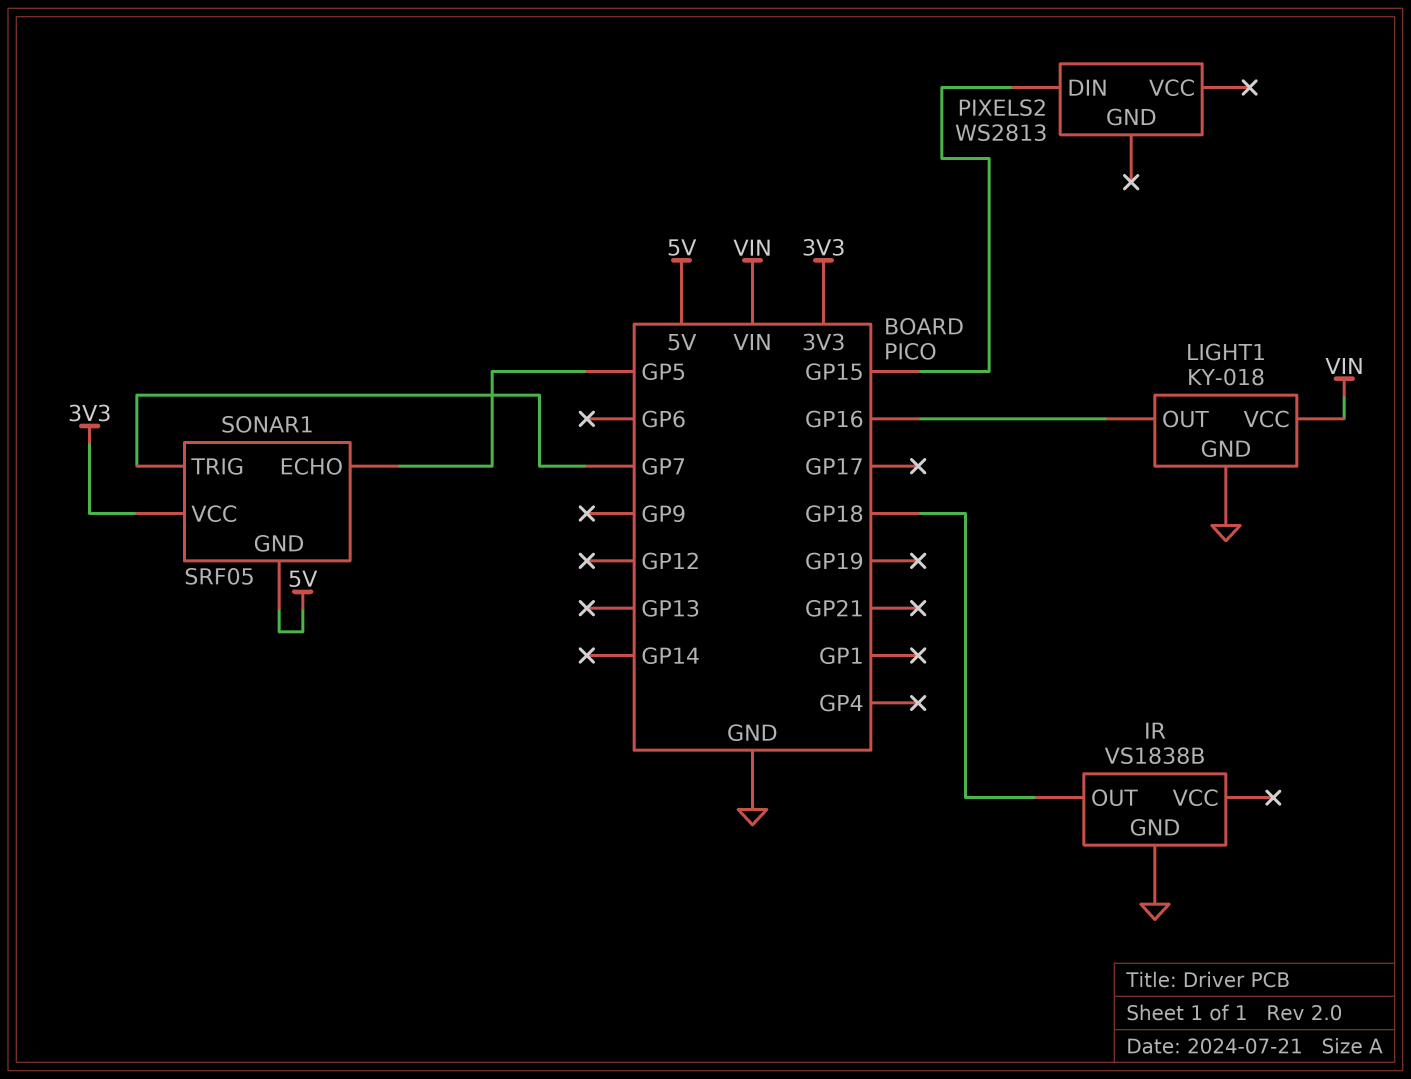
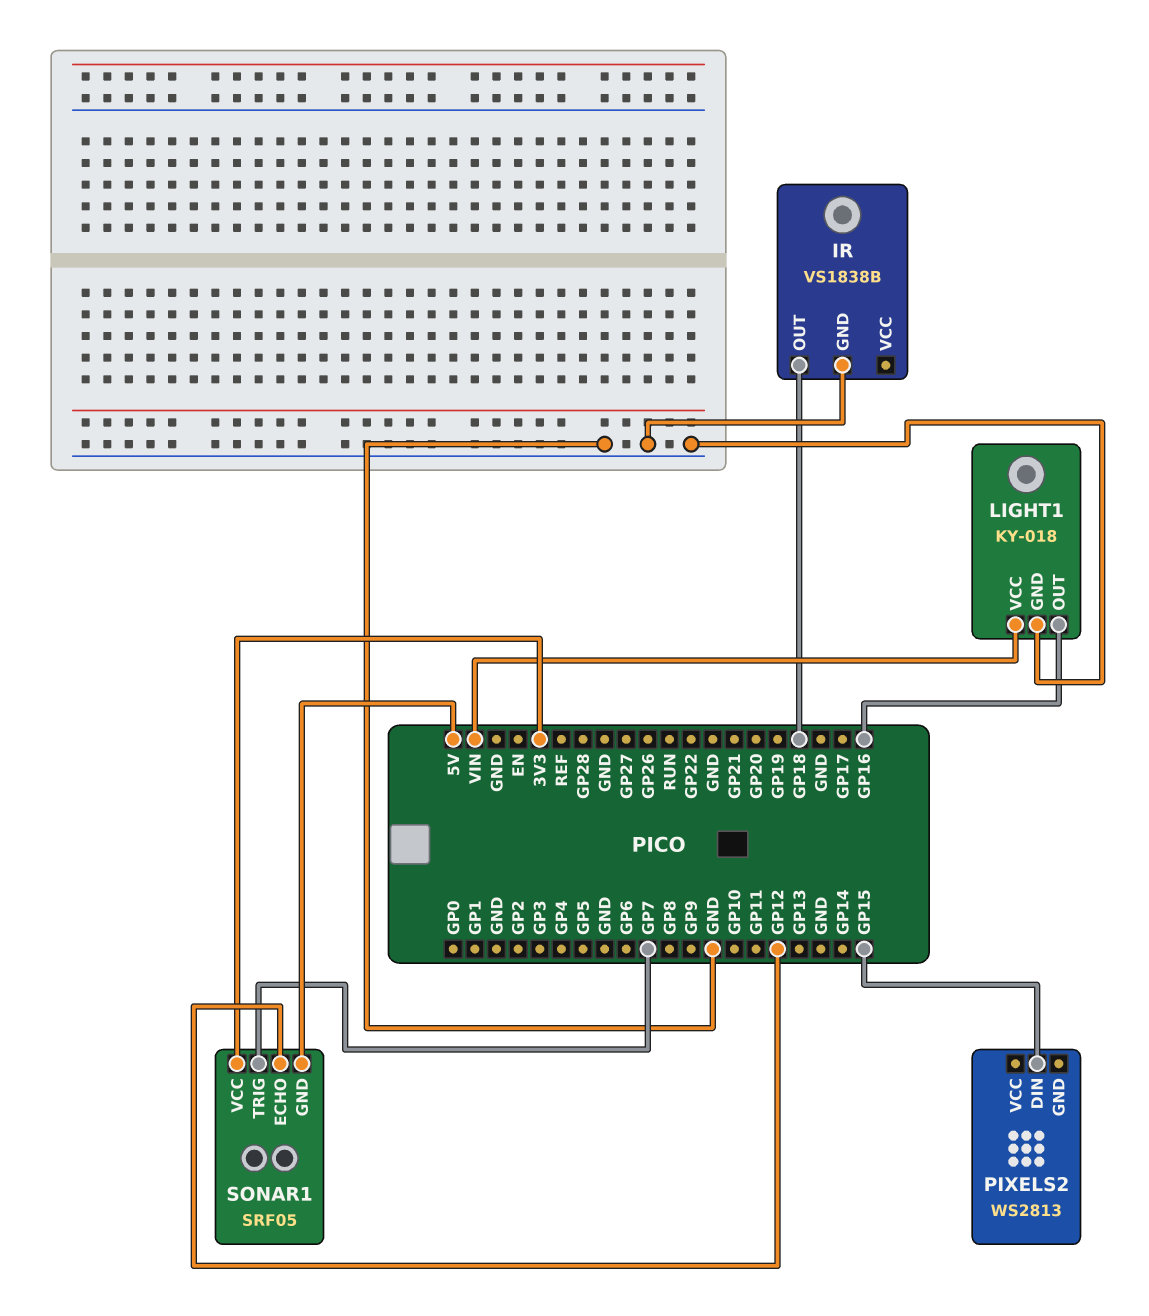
SONAR1 pin ECHO: GP5 -> GP12

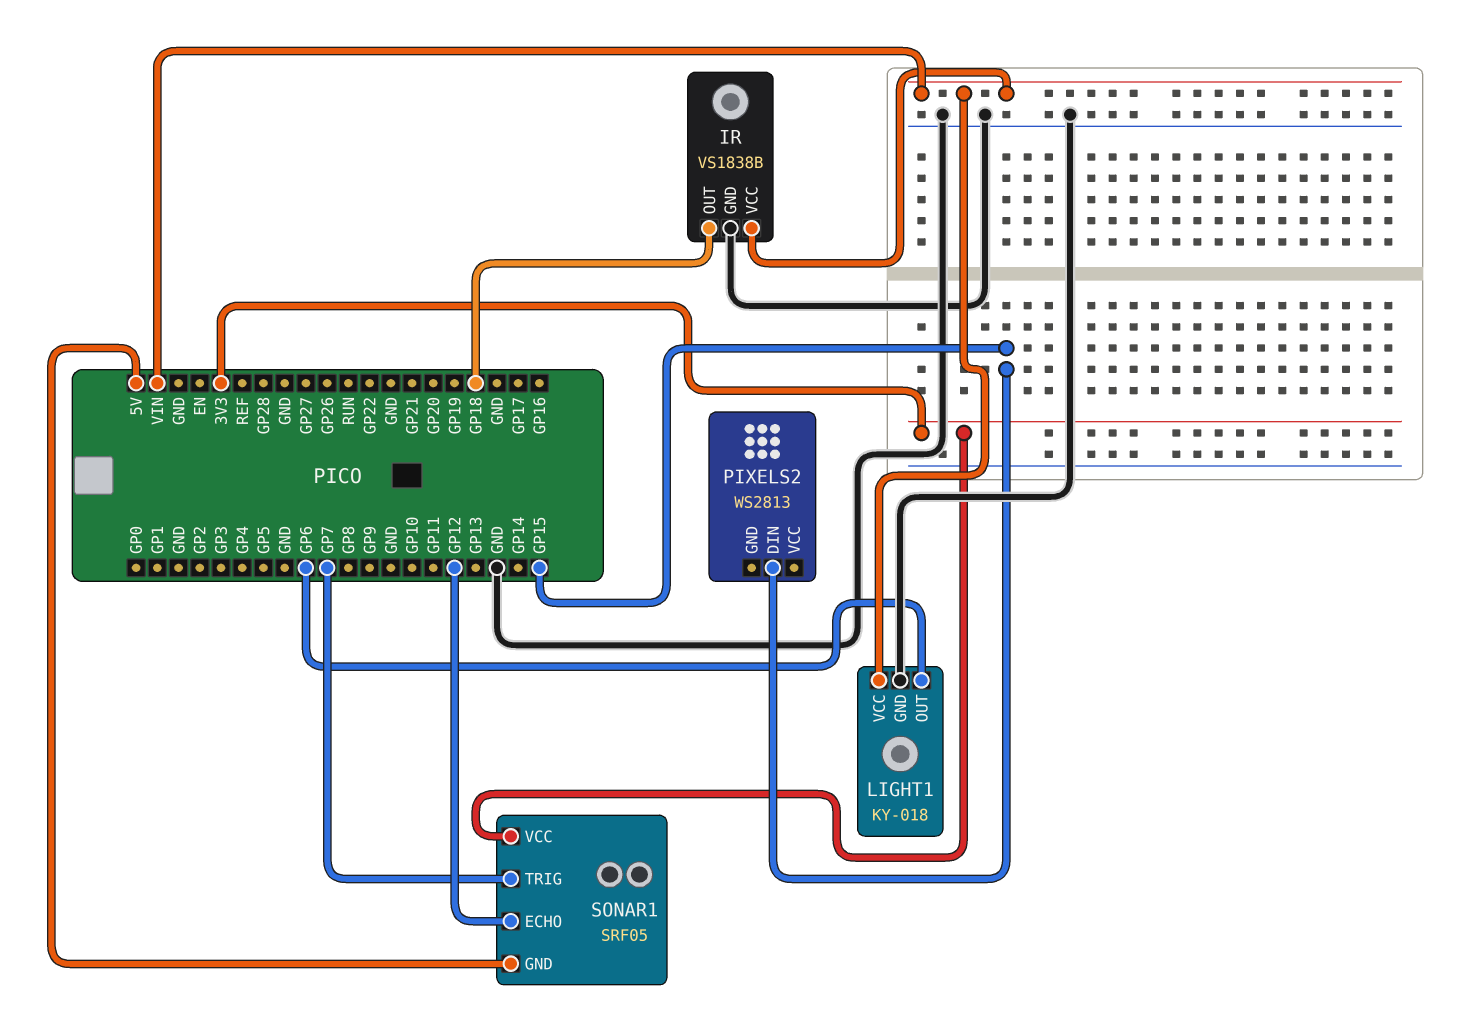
IR pin VCC: none -> VIN
LIGHT1 pin OUT: GP16 -> GP6

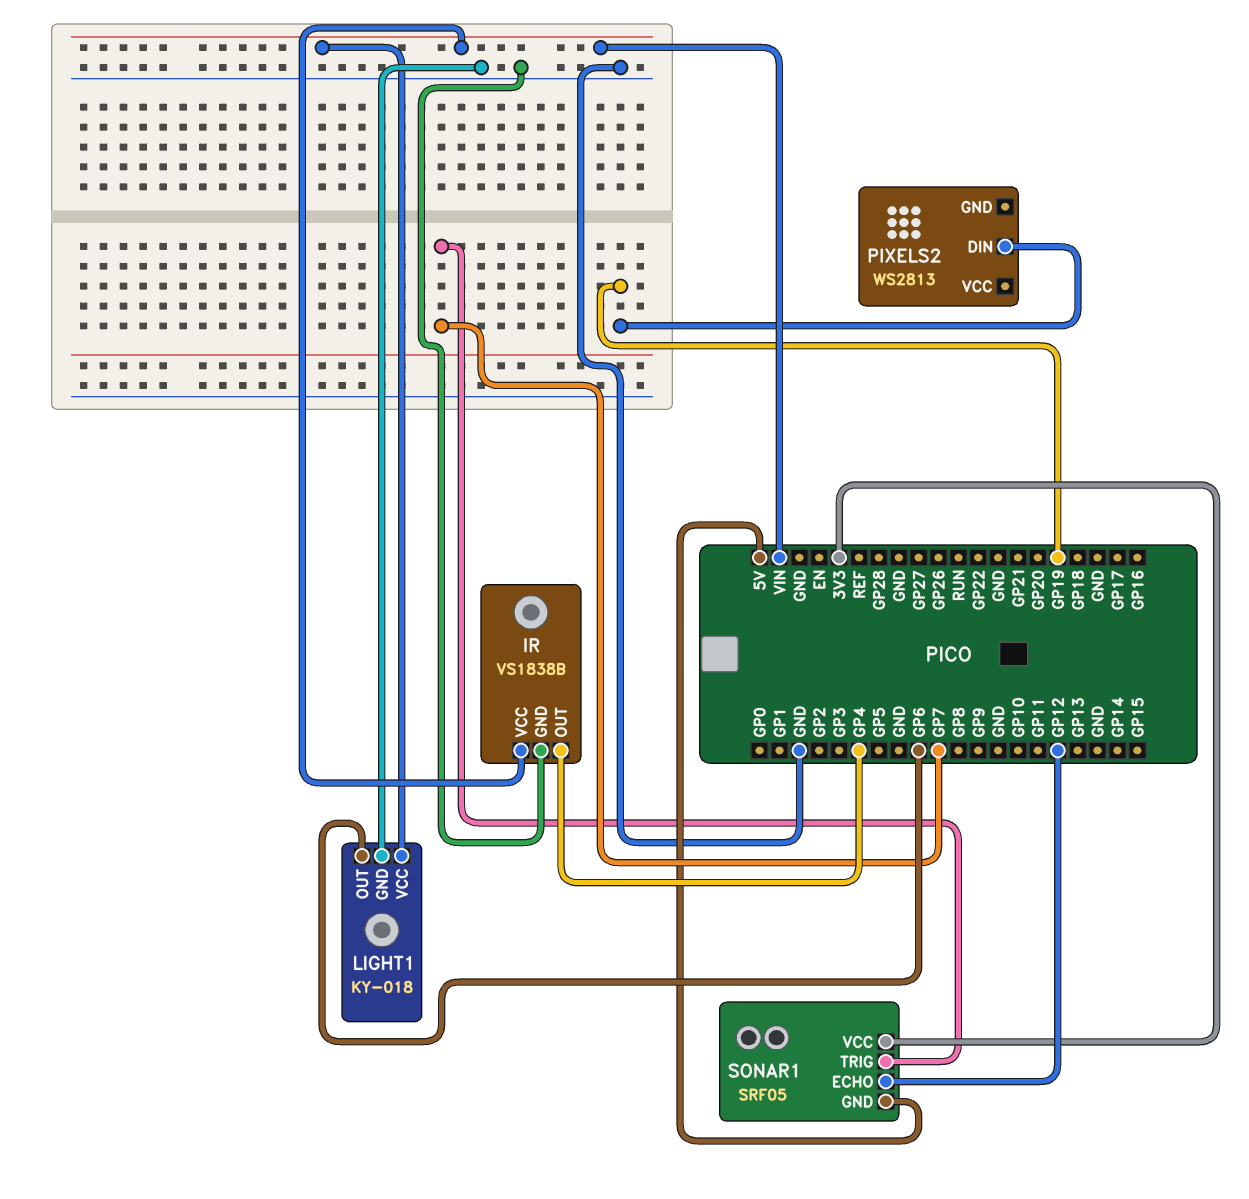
IR pin OUT: GP18 -> GP4
PIXELS2 pin DIN: GP15 -> GP19

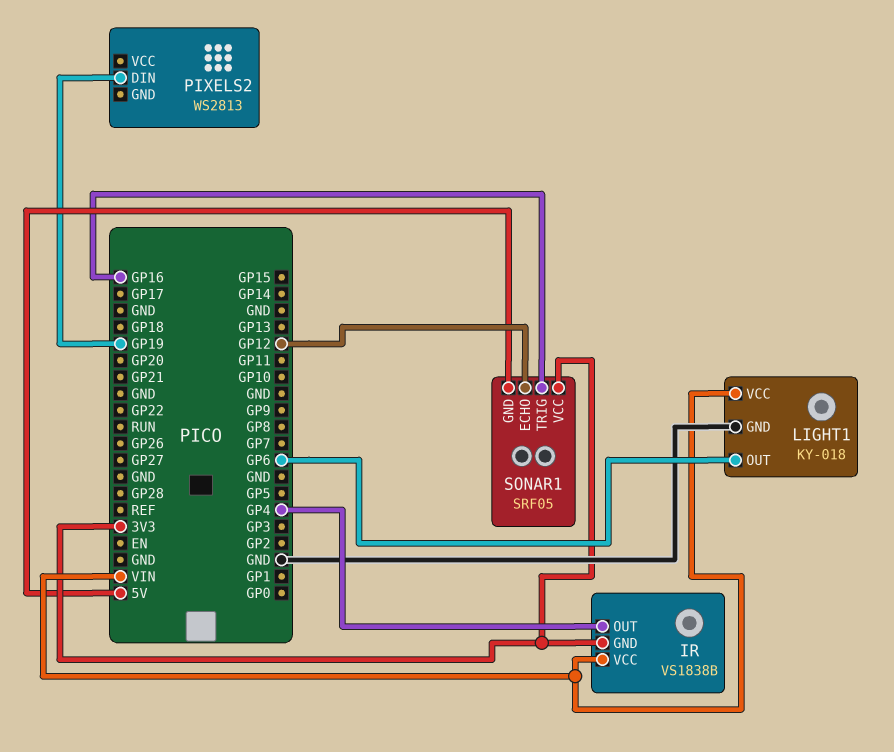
IR pin GND: GND -> 3V3
SONAR1 pin TRIG: GP7 -> GP16

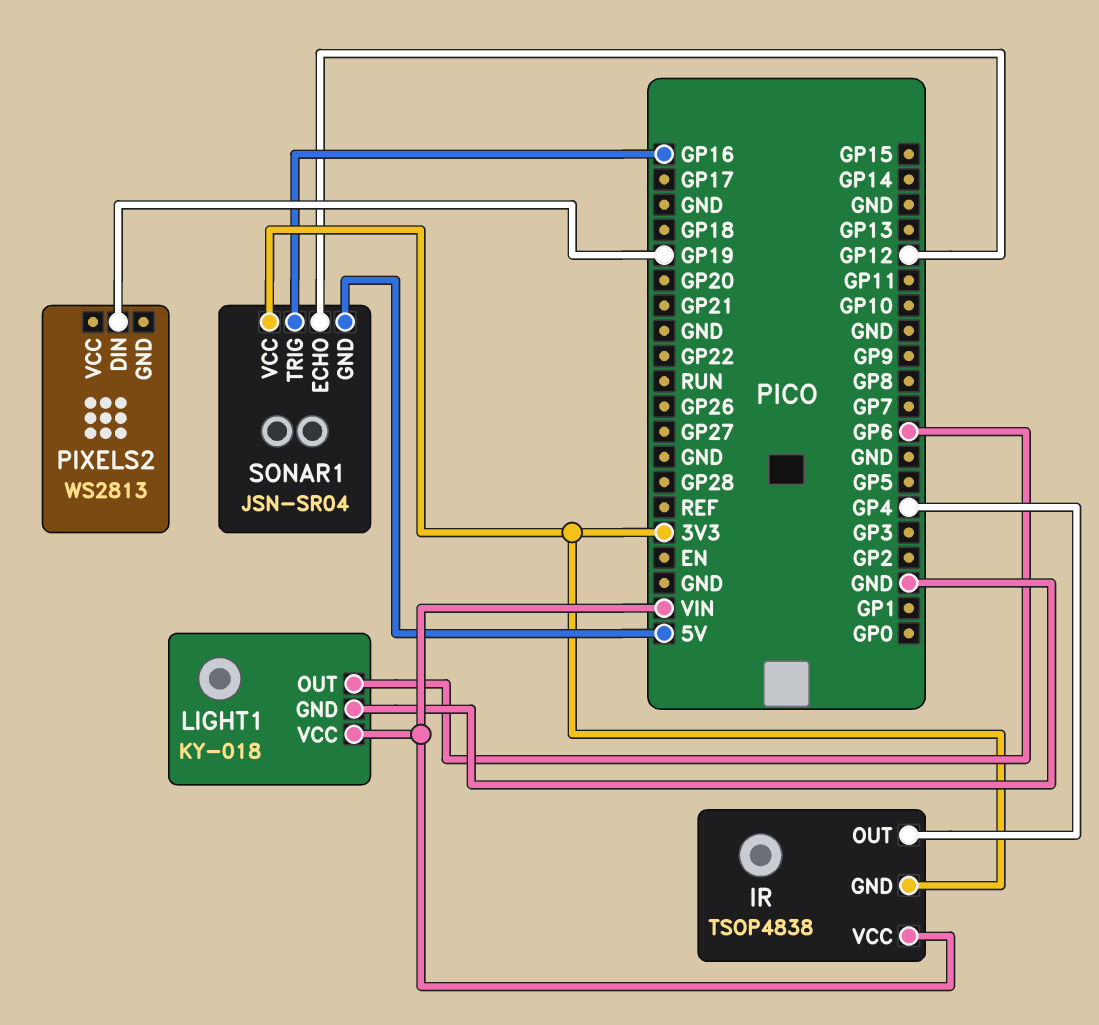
IR: VS1838B -> TSOP4838
SONAR1: SRF05 -> JSN-SR04

